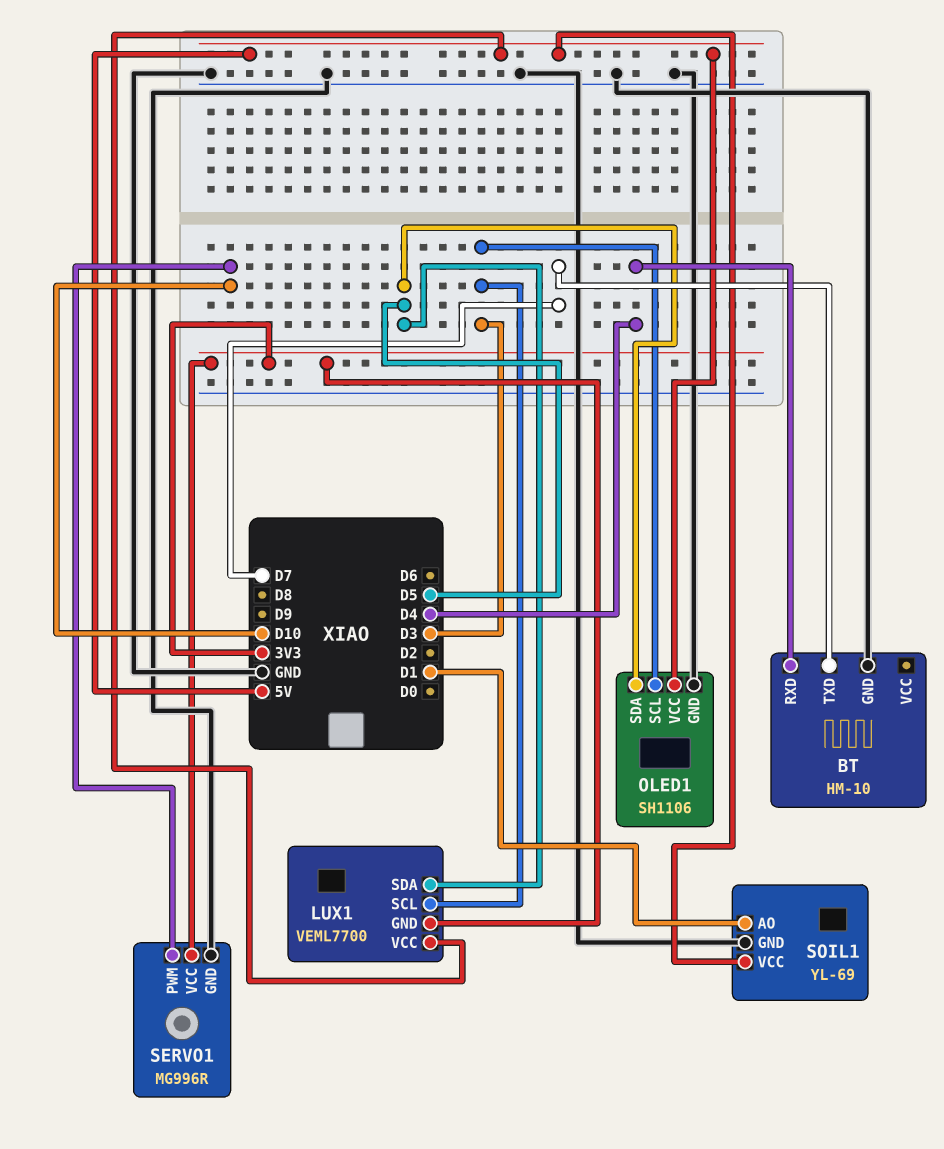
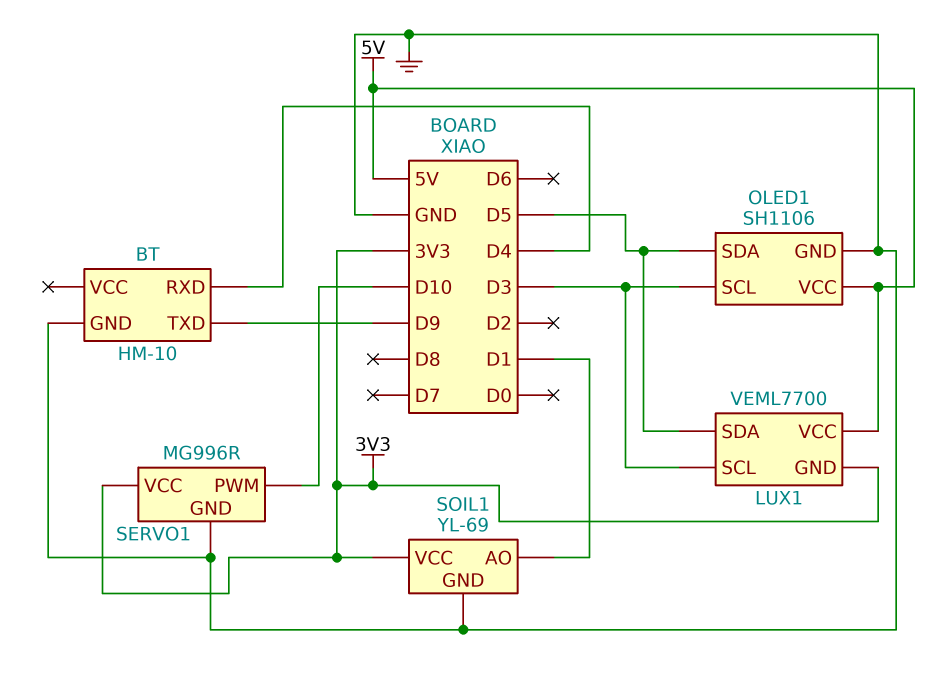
BT pin TXD: D7 -> D9
SOIL1 pin VCC: 5V -> 3V3

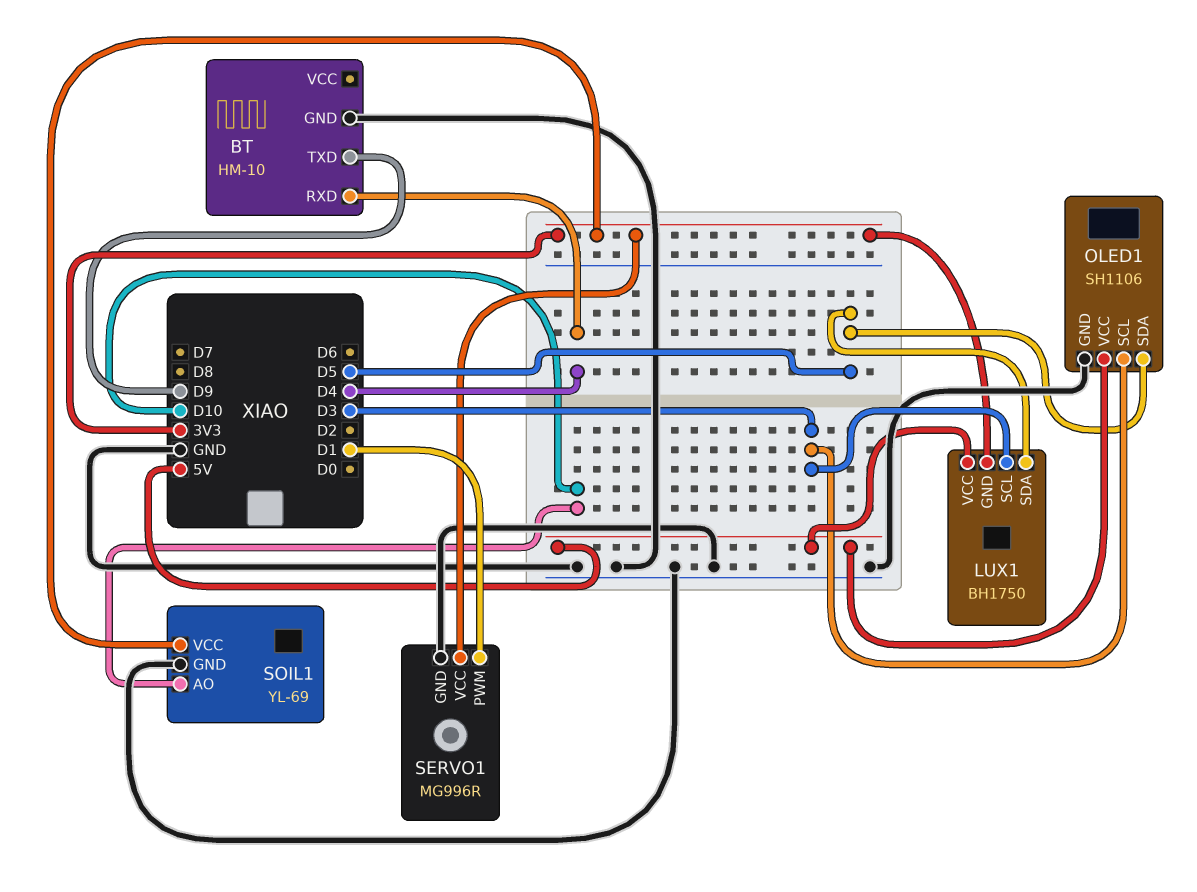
LUX1: VEML7700 -> BH1750
SERVO1 pin PWM: D10 -> D1
SOIL1 pin AO: D1 -> D10

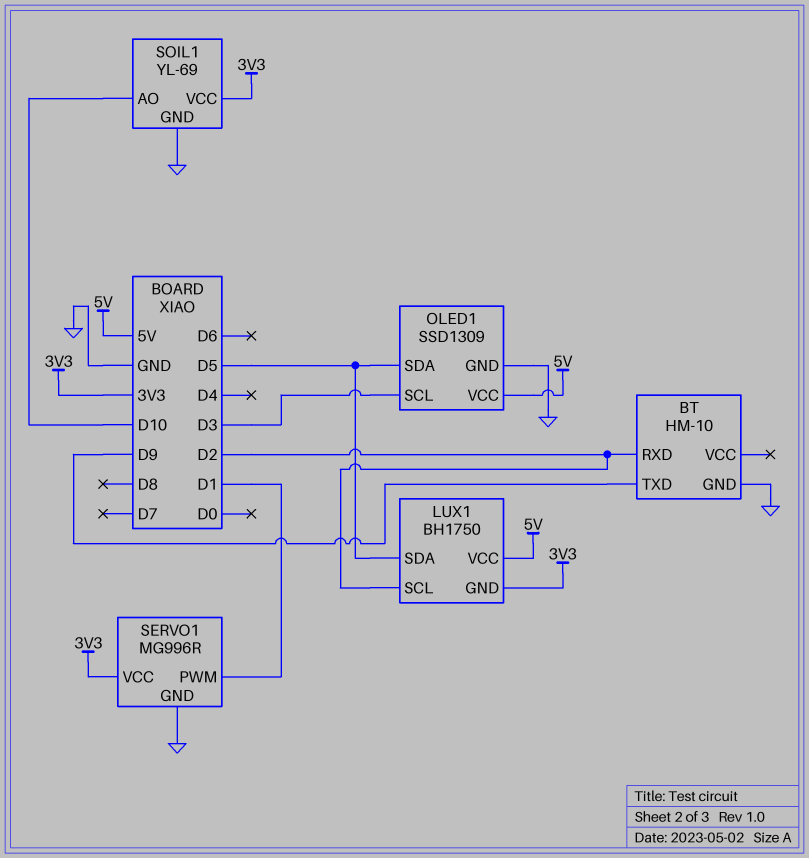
BT pin RXD: D4 -> D2
LUX1 pin SCL: D3 -> D2
OLED1: SH1106 -> SSD1309

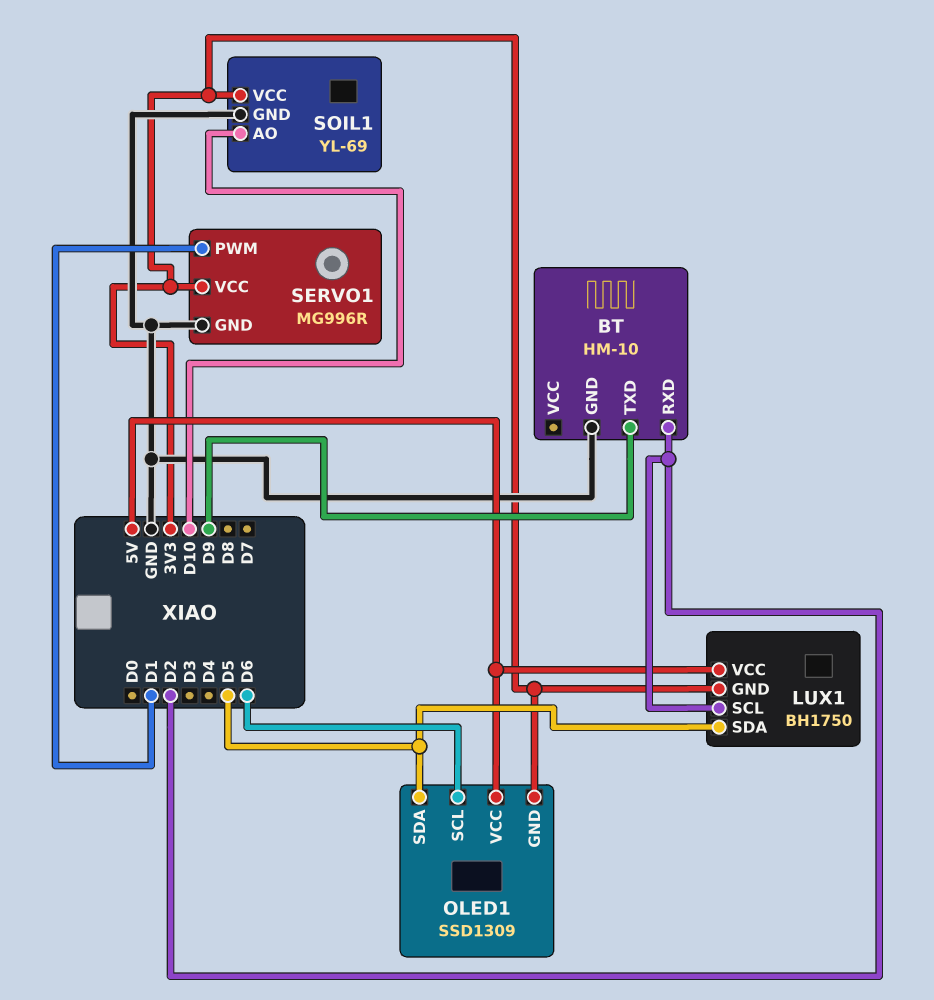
OLED1 pin GND: GND -> 3V3
OLED1 pin SCL: D3 -> D6

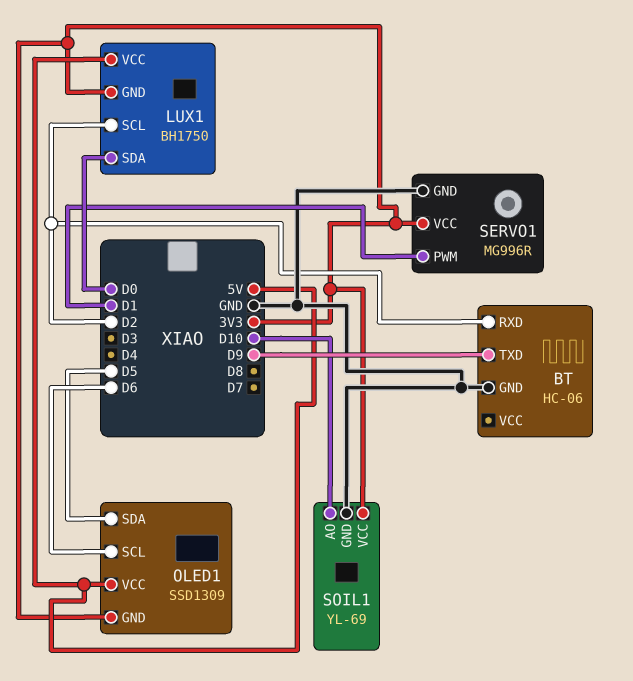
BT: HM-10 -> HC-06
LUX1 pin SDA: D5 -> D0

